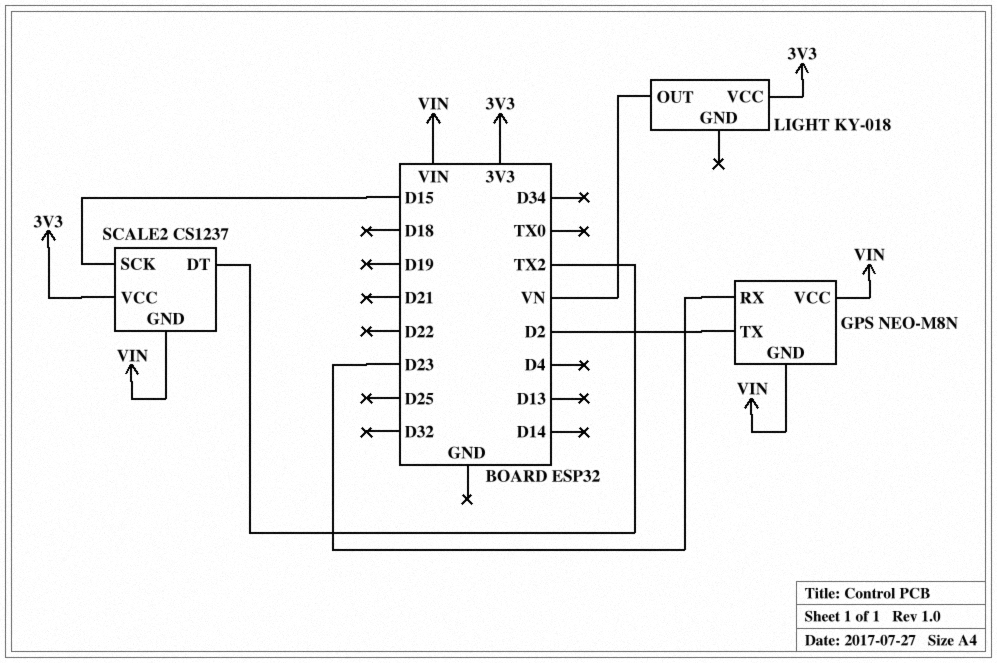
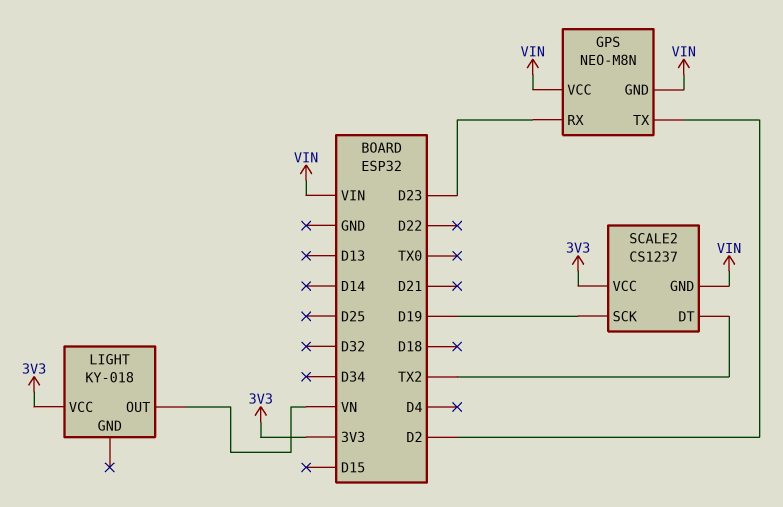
SCALE2 pin SCK: D15 -> D19

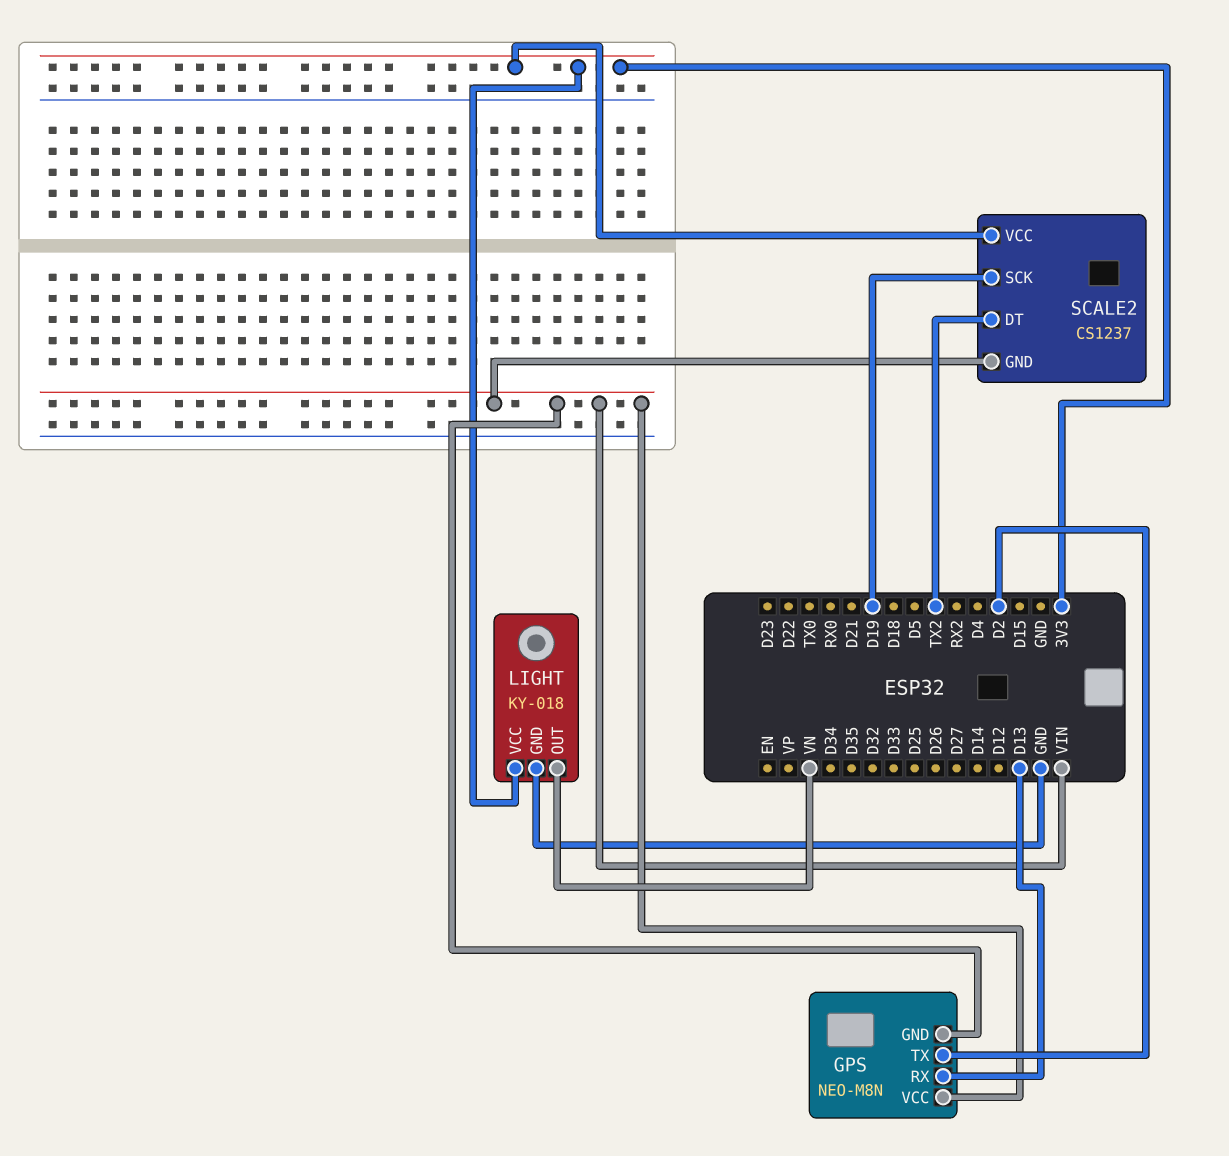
GPS pin RX: D23 -> D13
LIGHT pin GND: none -> GND

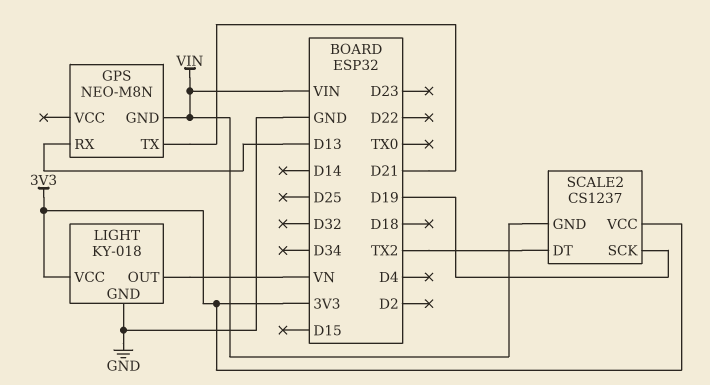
GPS pin TX: D2 -> D21
GPS pin VCC: VIN -> none

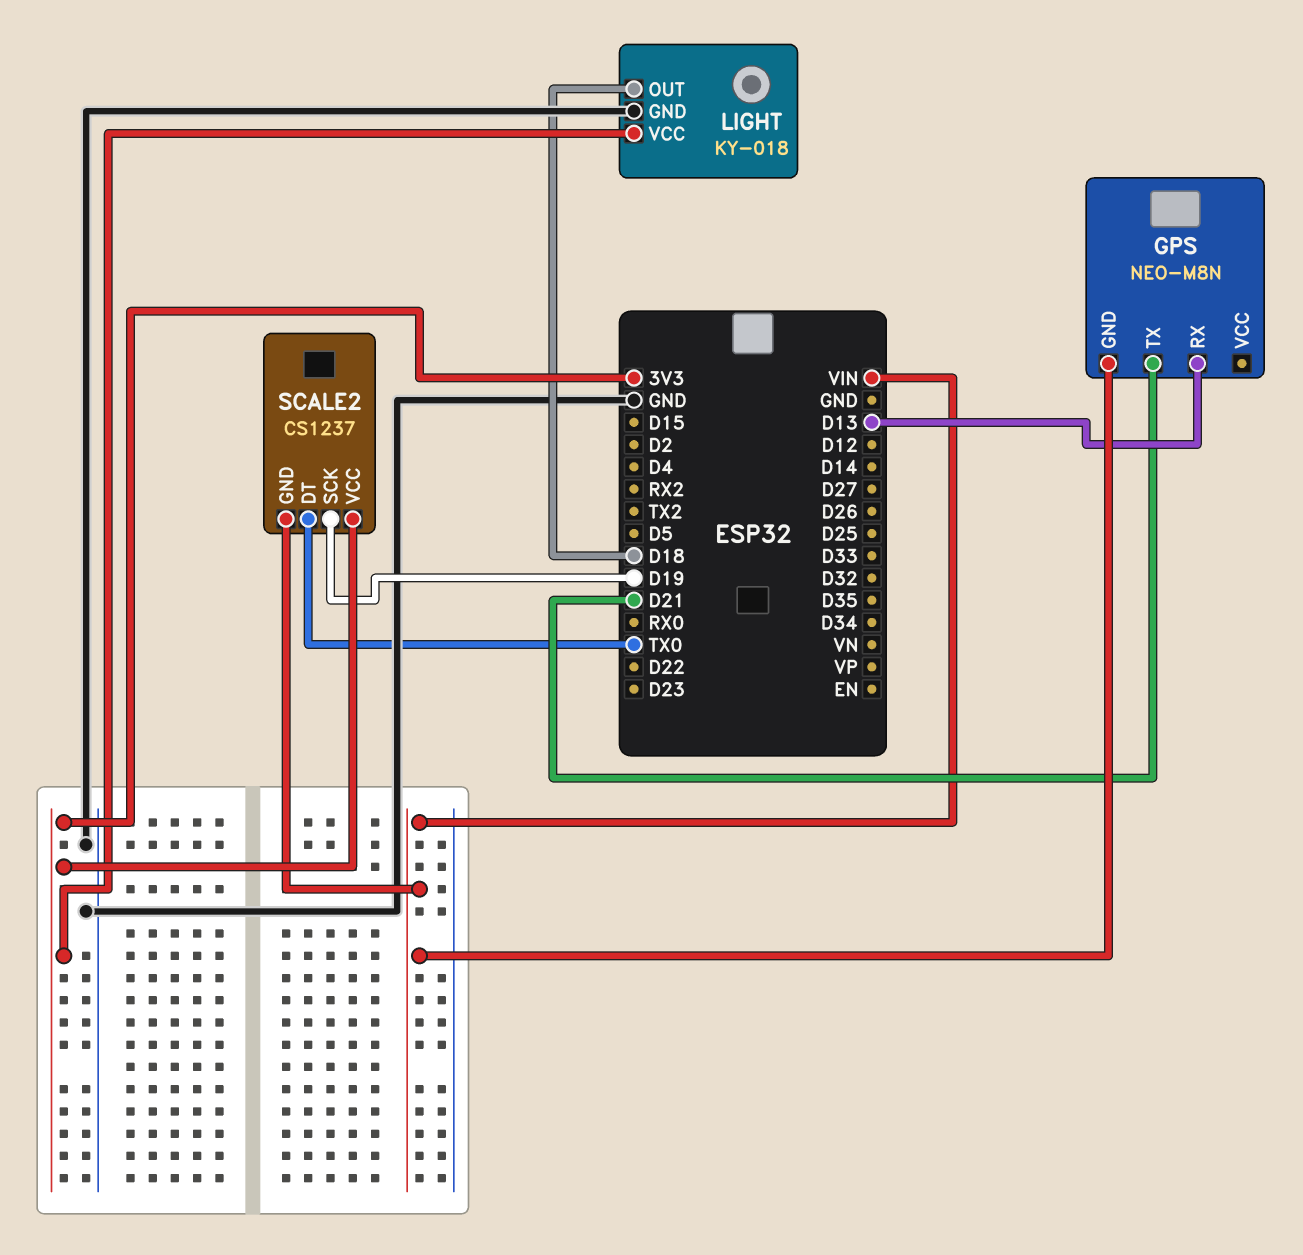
LIGHT pin OUT: VN -> D18
SCALE2 pin DT: TX2 -> TX0

